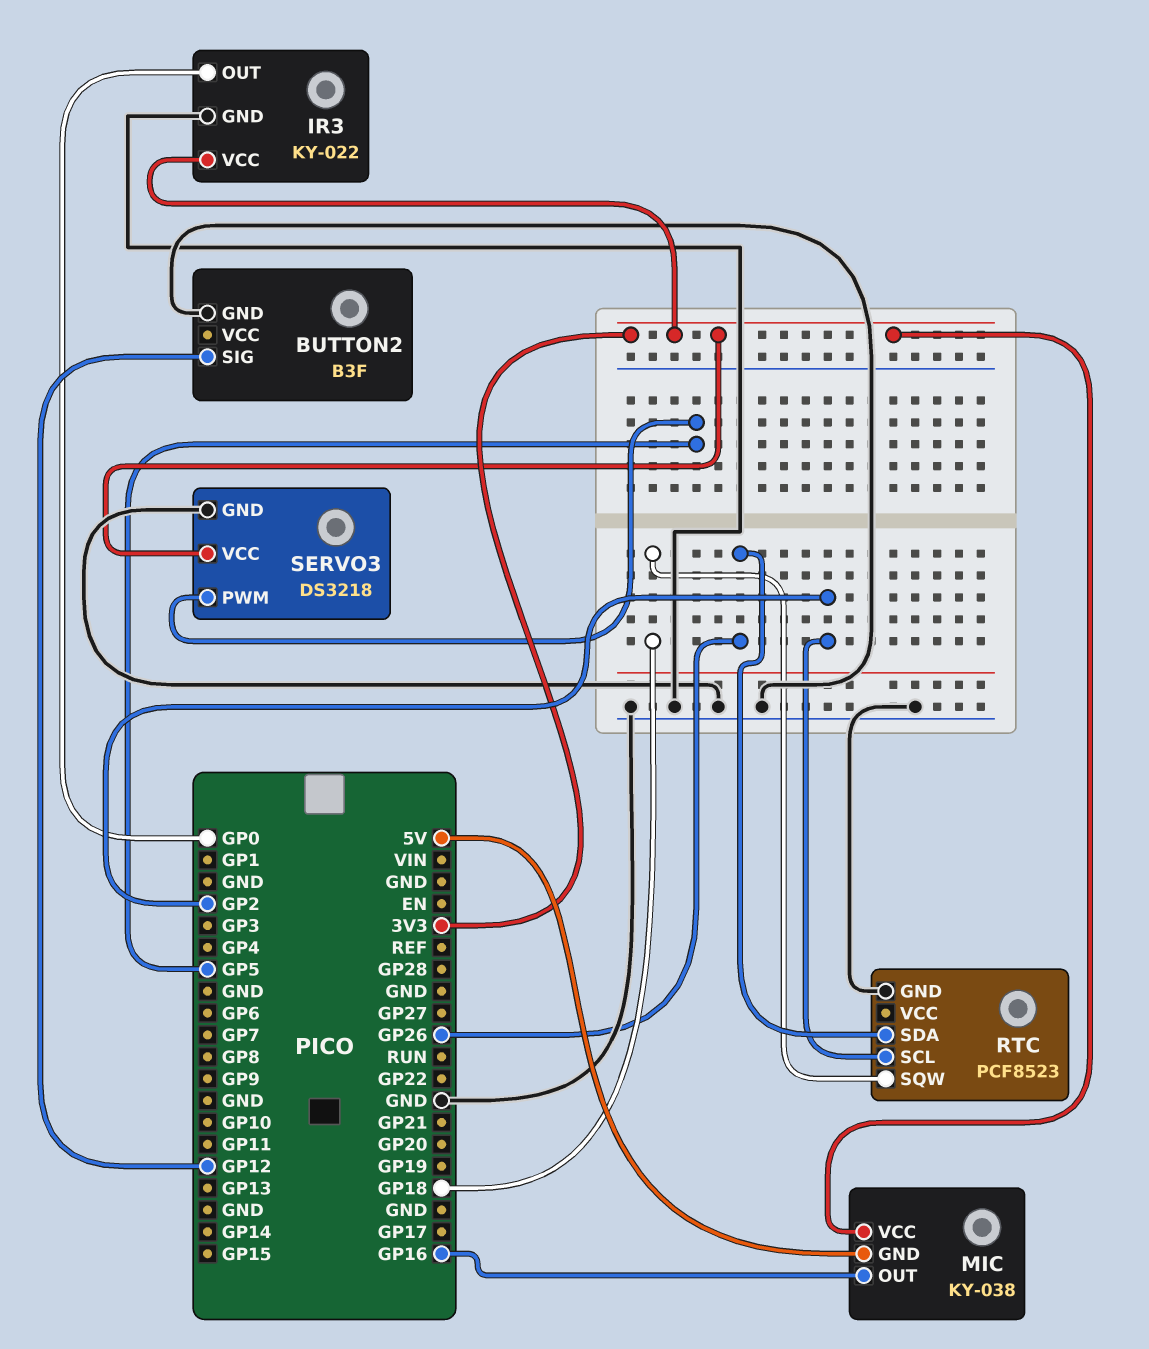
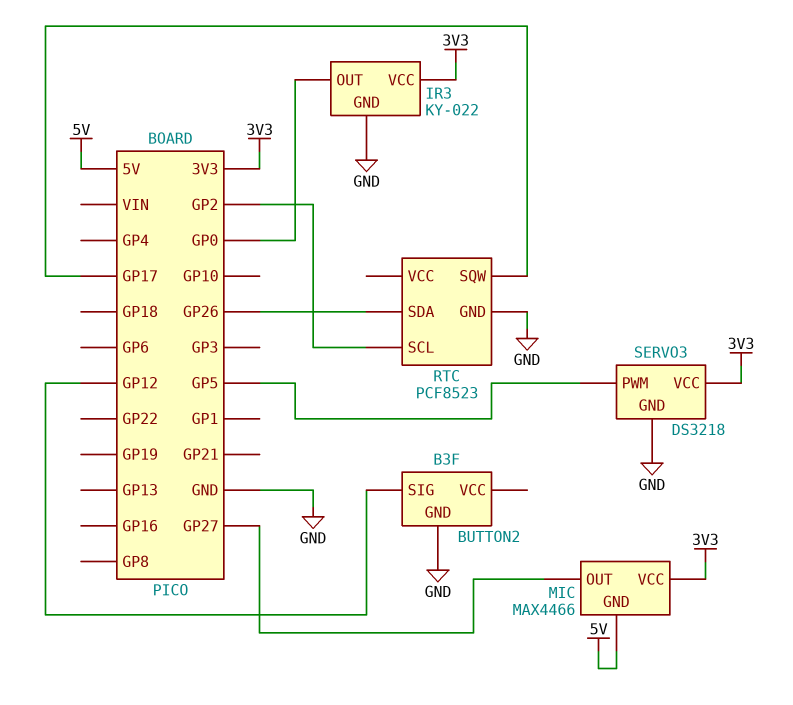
MIC: KY-038 -> MAX4466
MIC pin OUT: GP16 -> GP27
RTC pin SQW: GP18 -> GP17

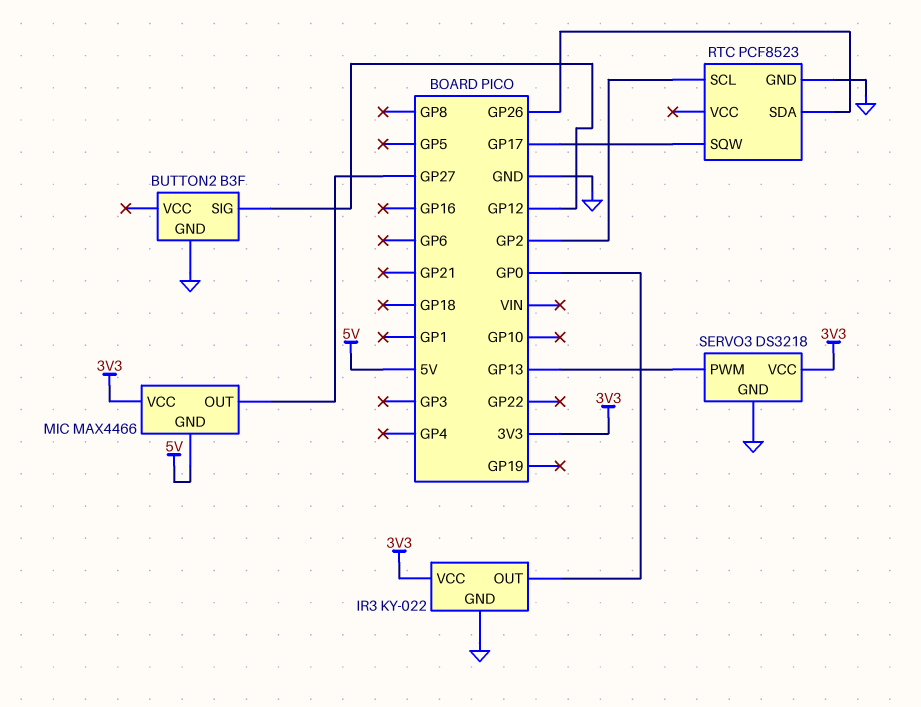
SERVO3 pin PWM: GP5 -> GP13

